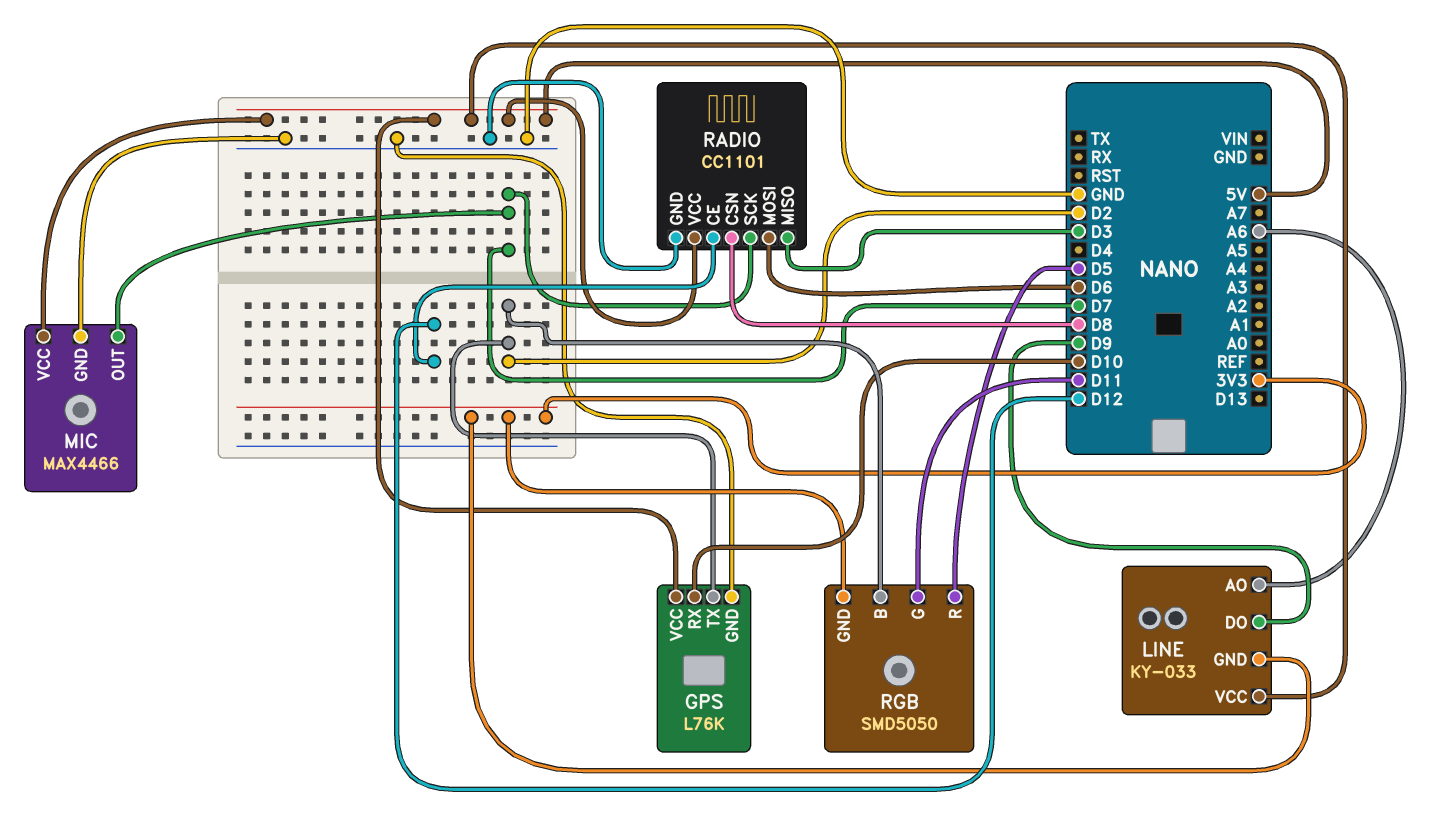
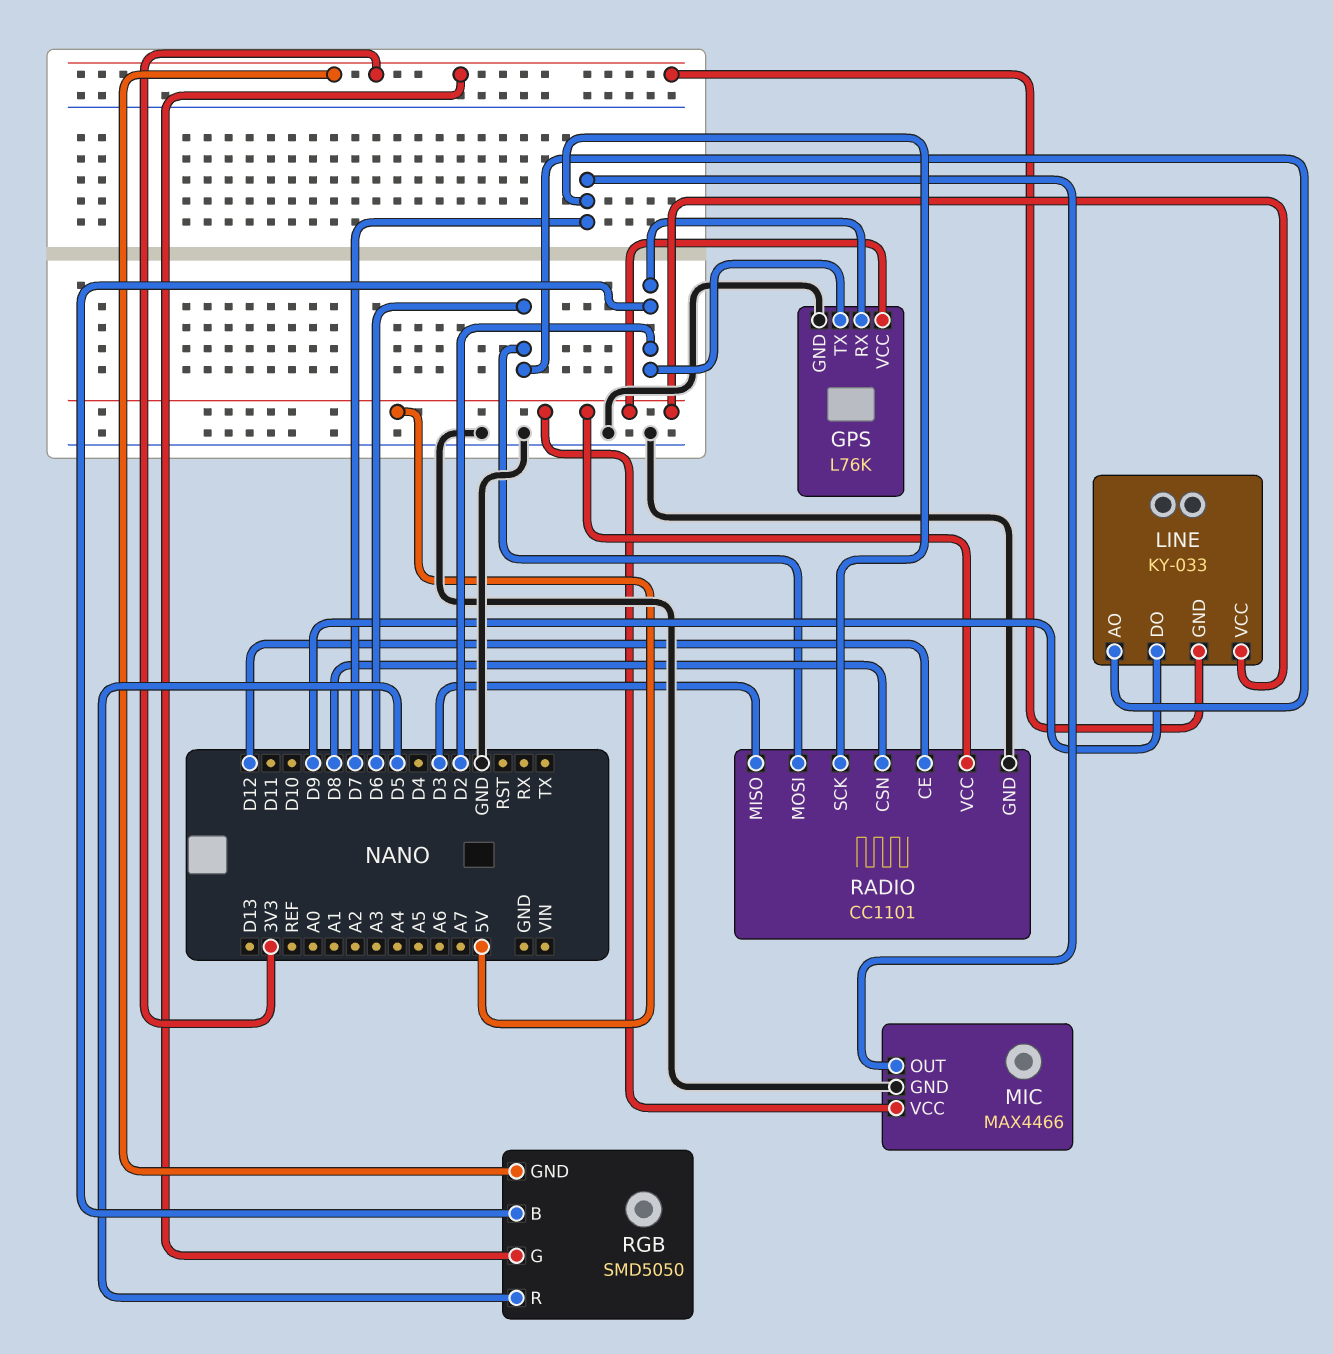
GPS pin RX: D10 -> D2
LINE pin AO: A6 -> D6
RGB pin G: D11 -> 3V3

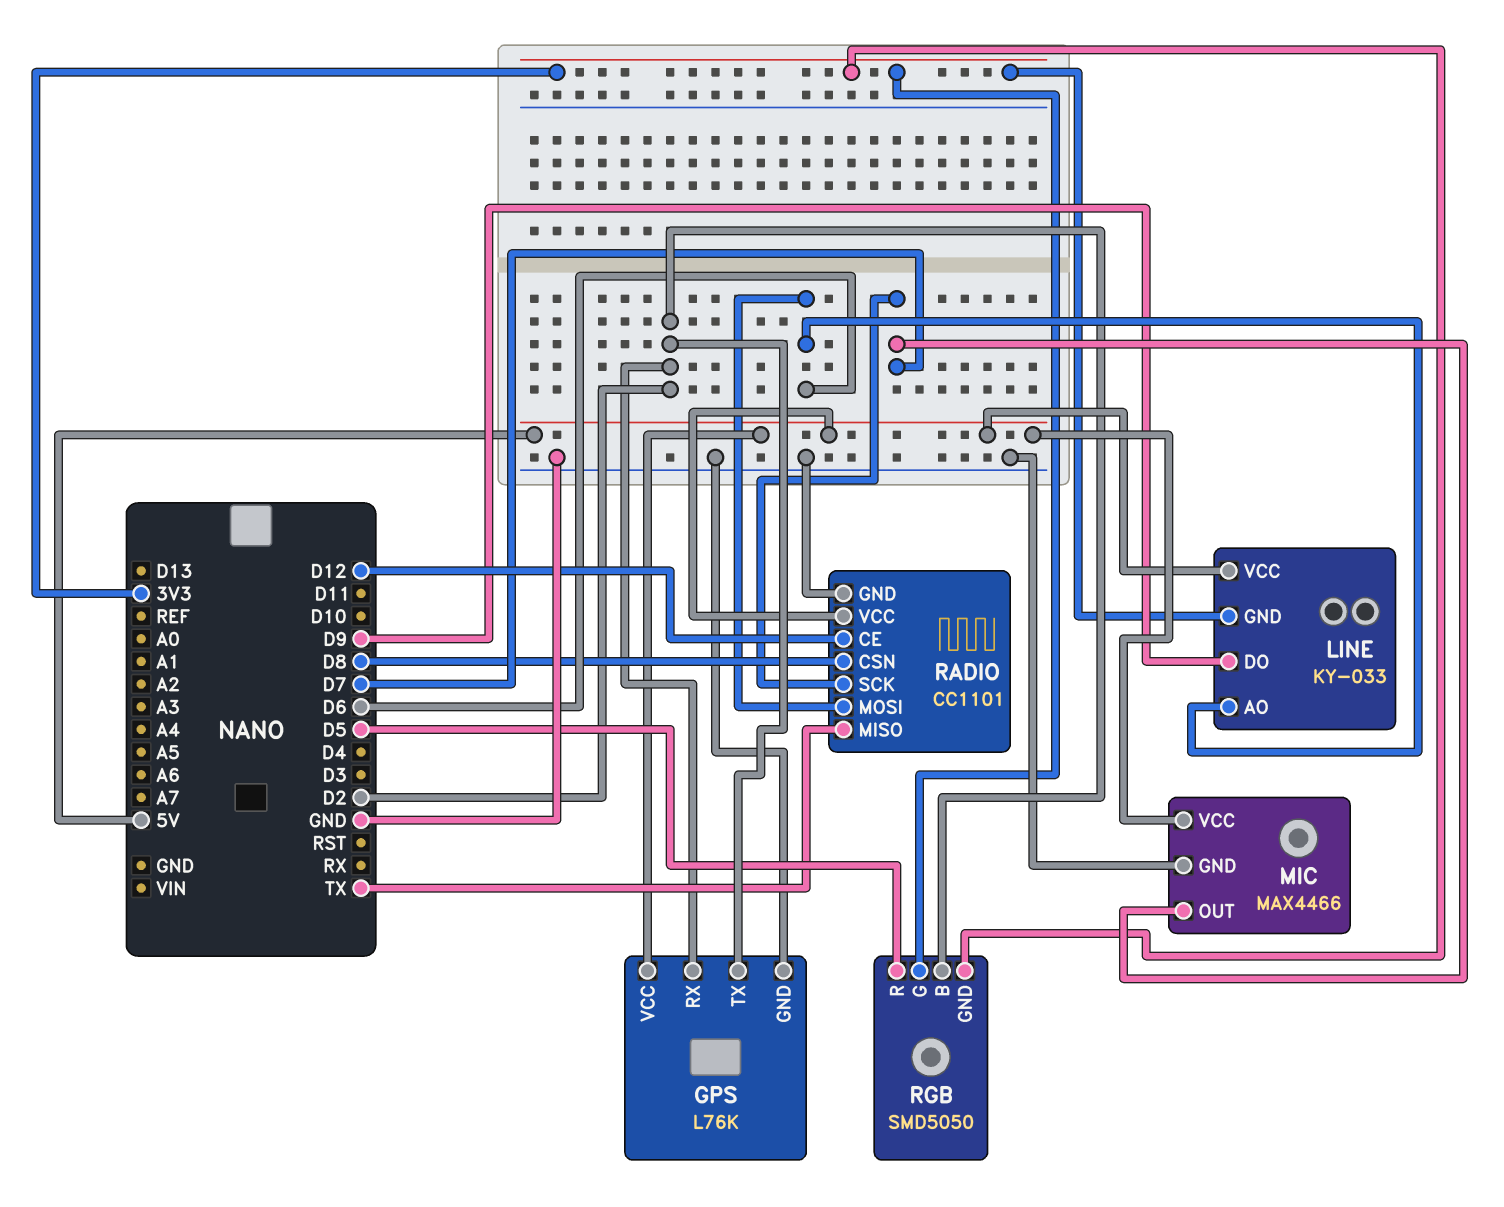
RADIO pin MISO: D3 -> TX

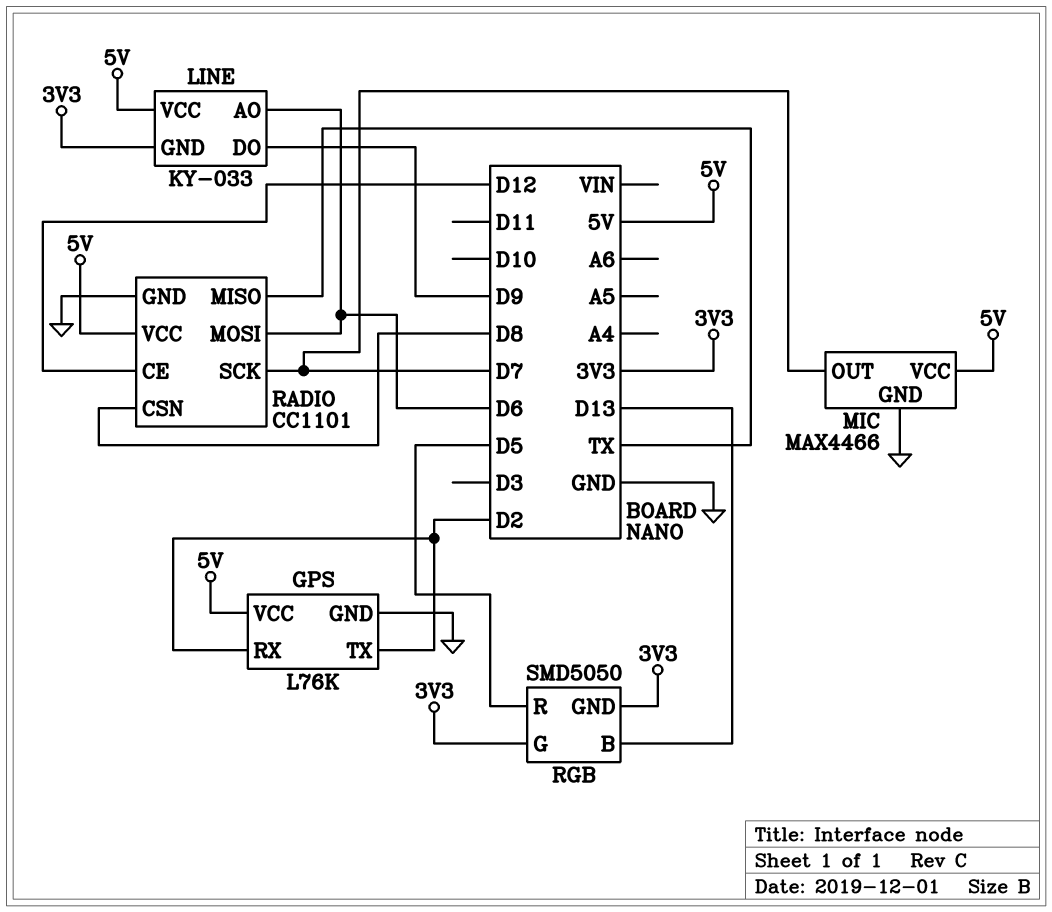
RGB pin B: D2 -> D13

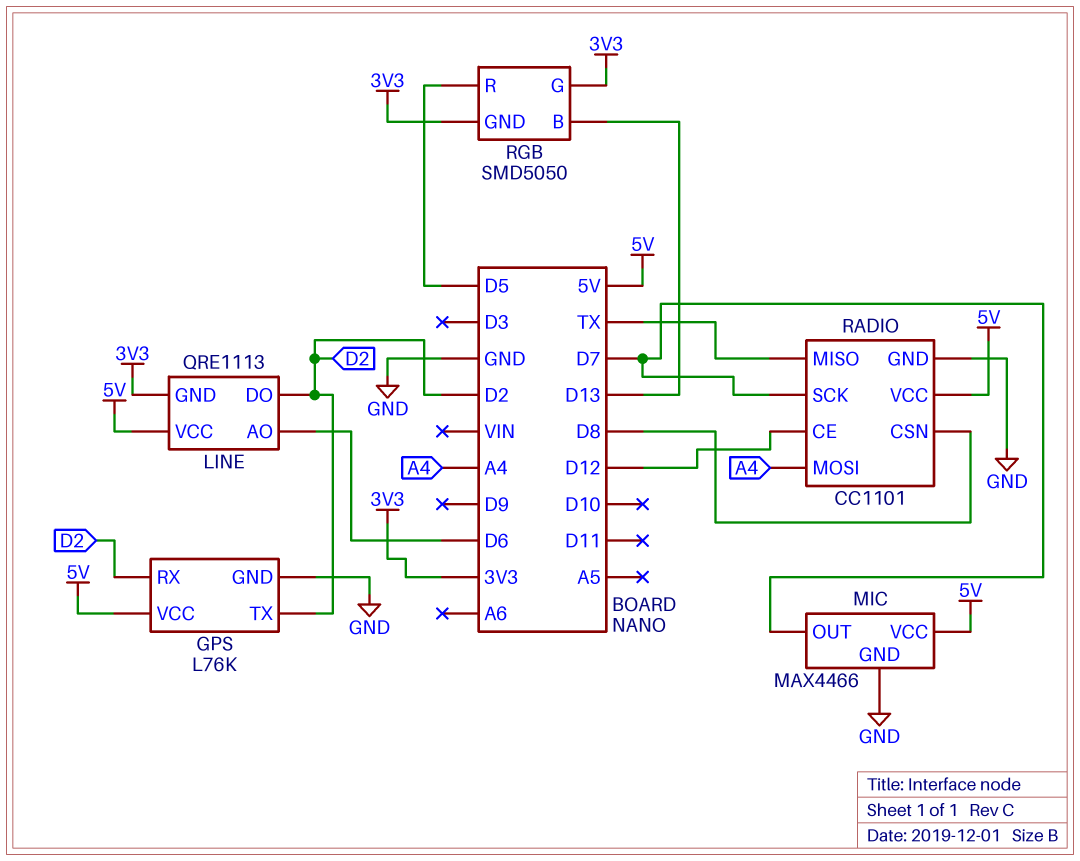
LINE: KY-033 -> QRE1113
LINE pin DO: D9 -> D2
RADIO pin MOSI: D6 -> A4

